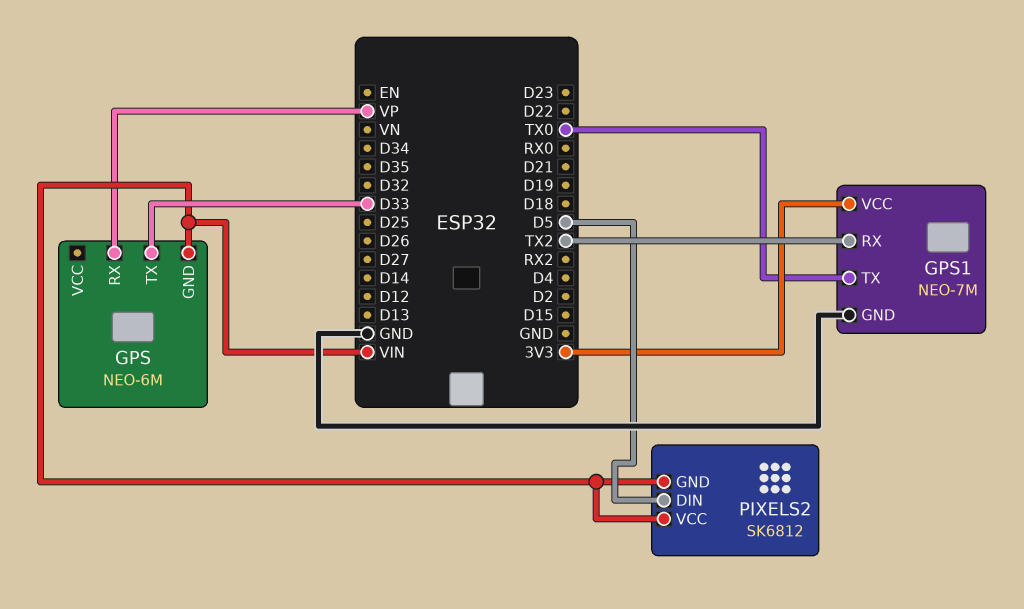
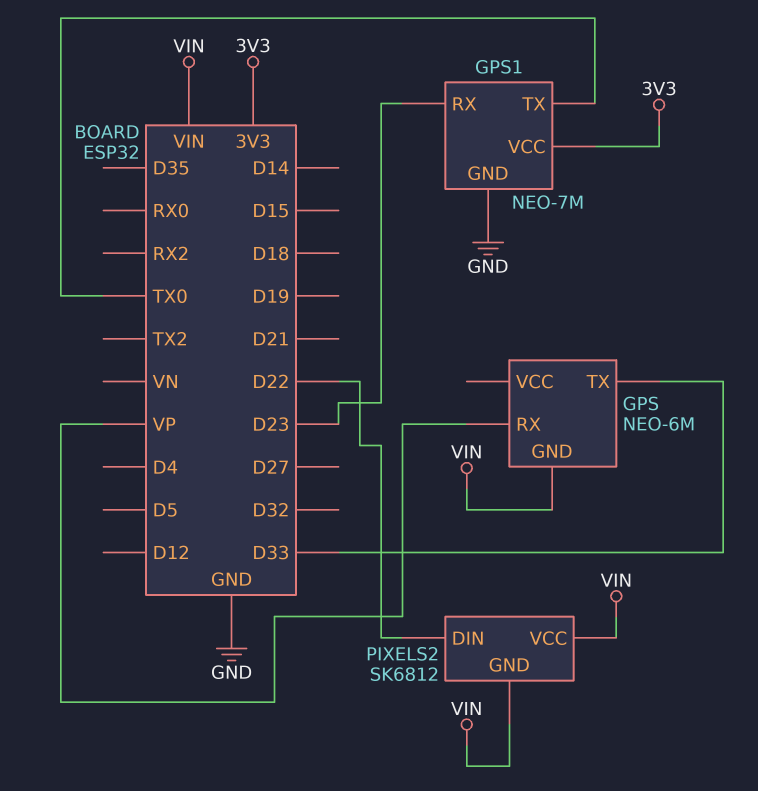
GPS1 pin RX: TX2 -> D23
PIXELS2 pin DIN: D5 -> D22

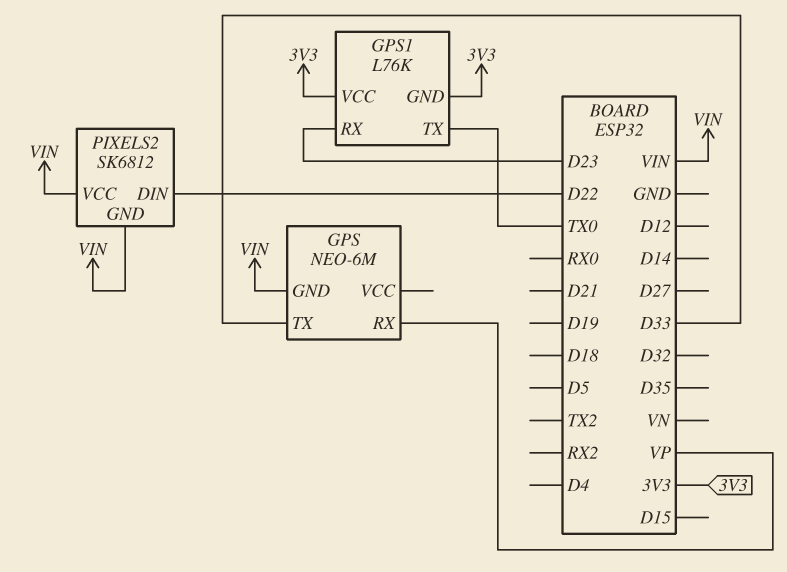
GPS1: NEO-7M -> L76K
GPS1 pin GND: GND -> 3V3

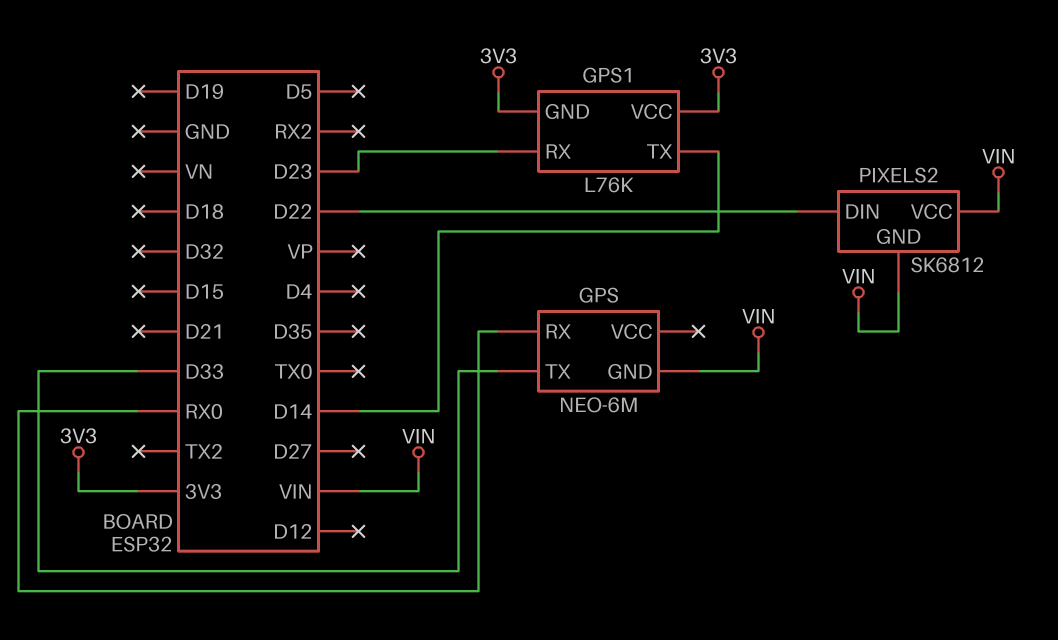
GPS pin RX: VP -> RX0
GPS1 pin TX: TX0 -> D14

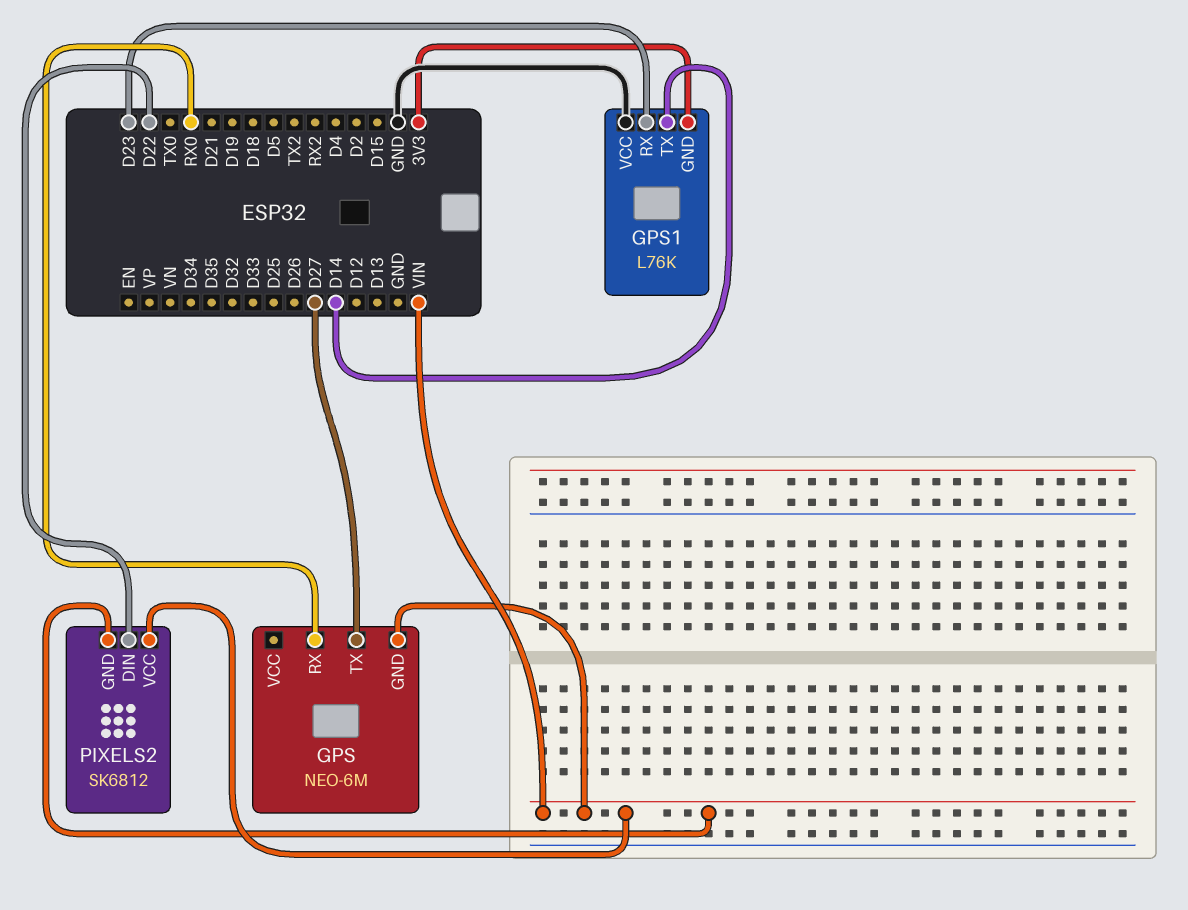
GPS pin TX: D33 -> D27
GPS1 pin VCC: 3V3 -> GND

